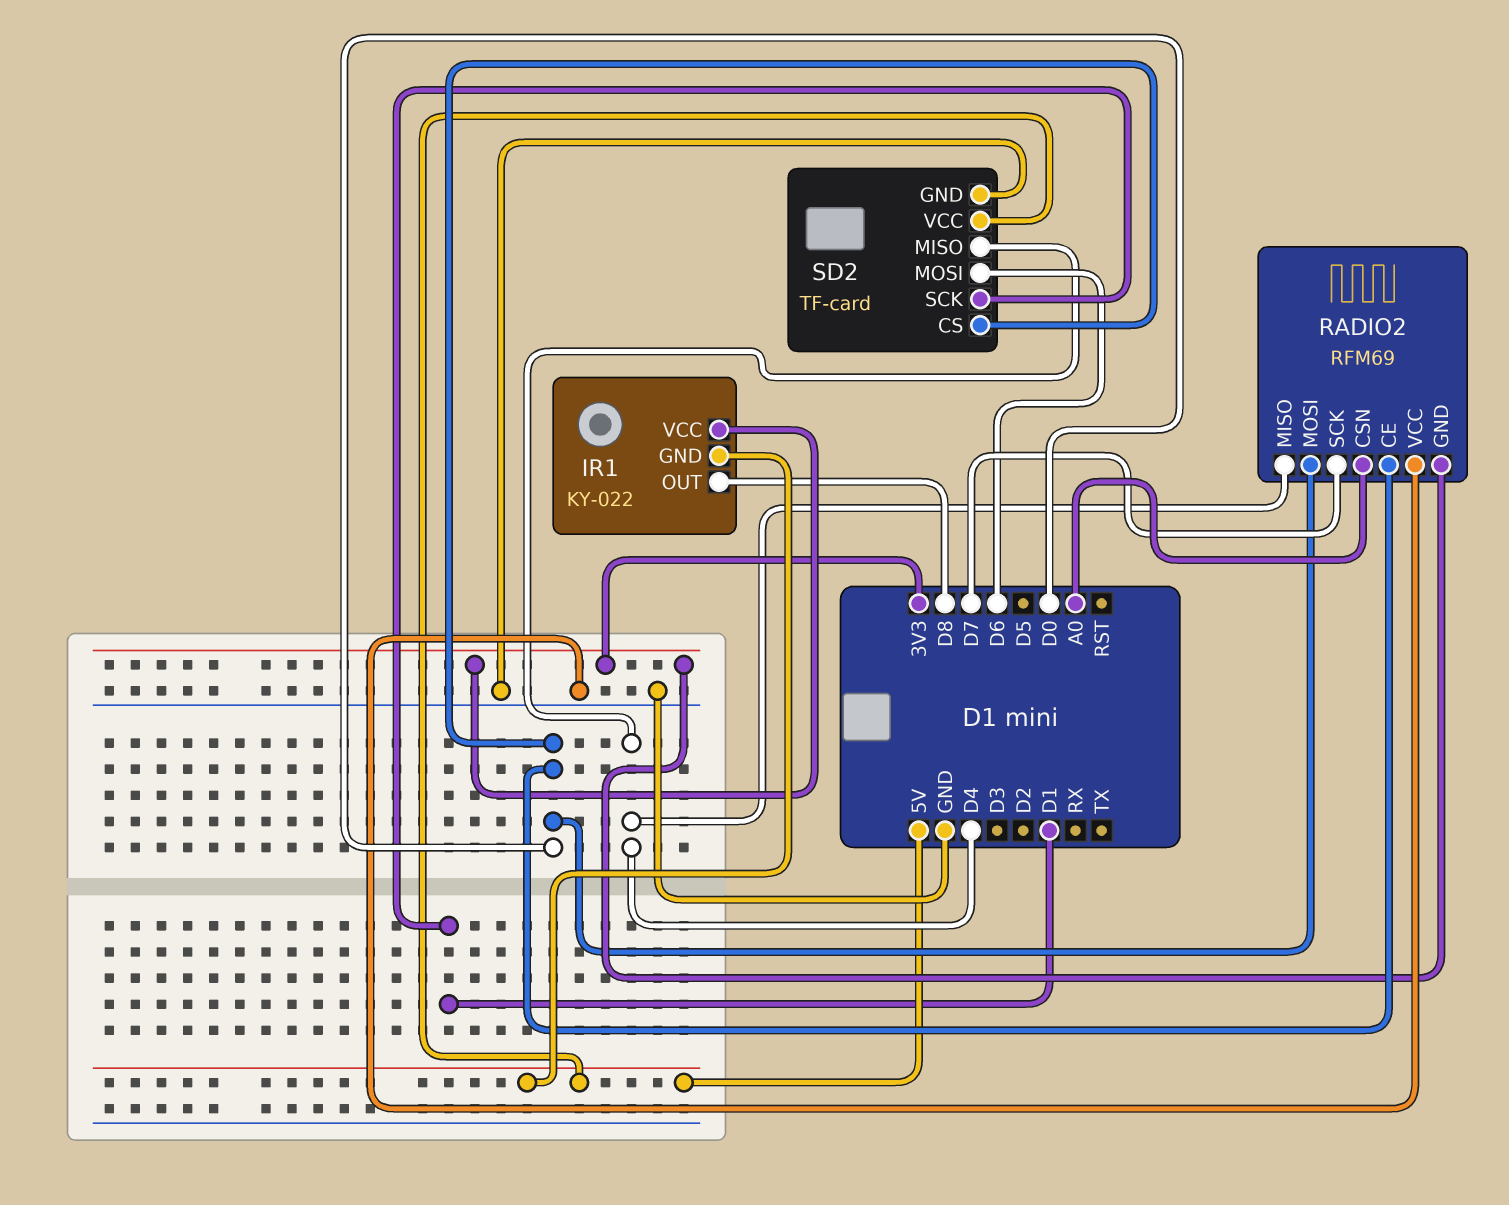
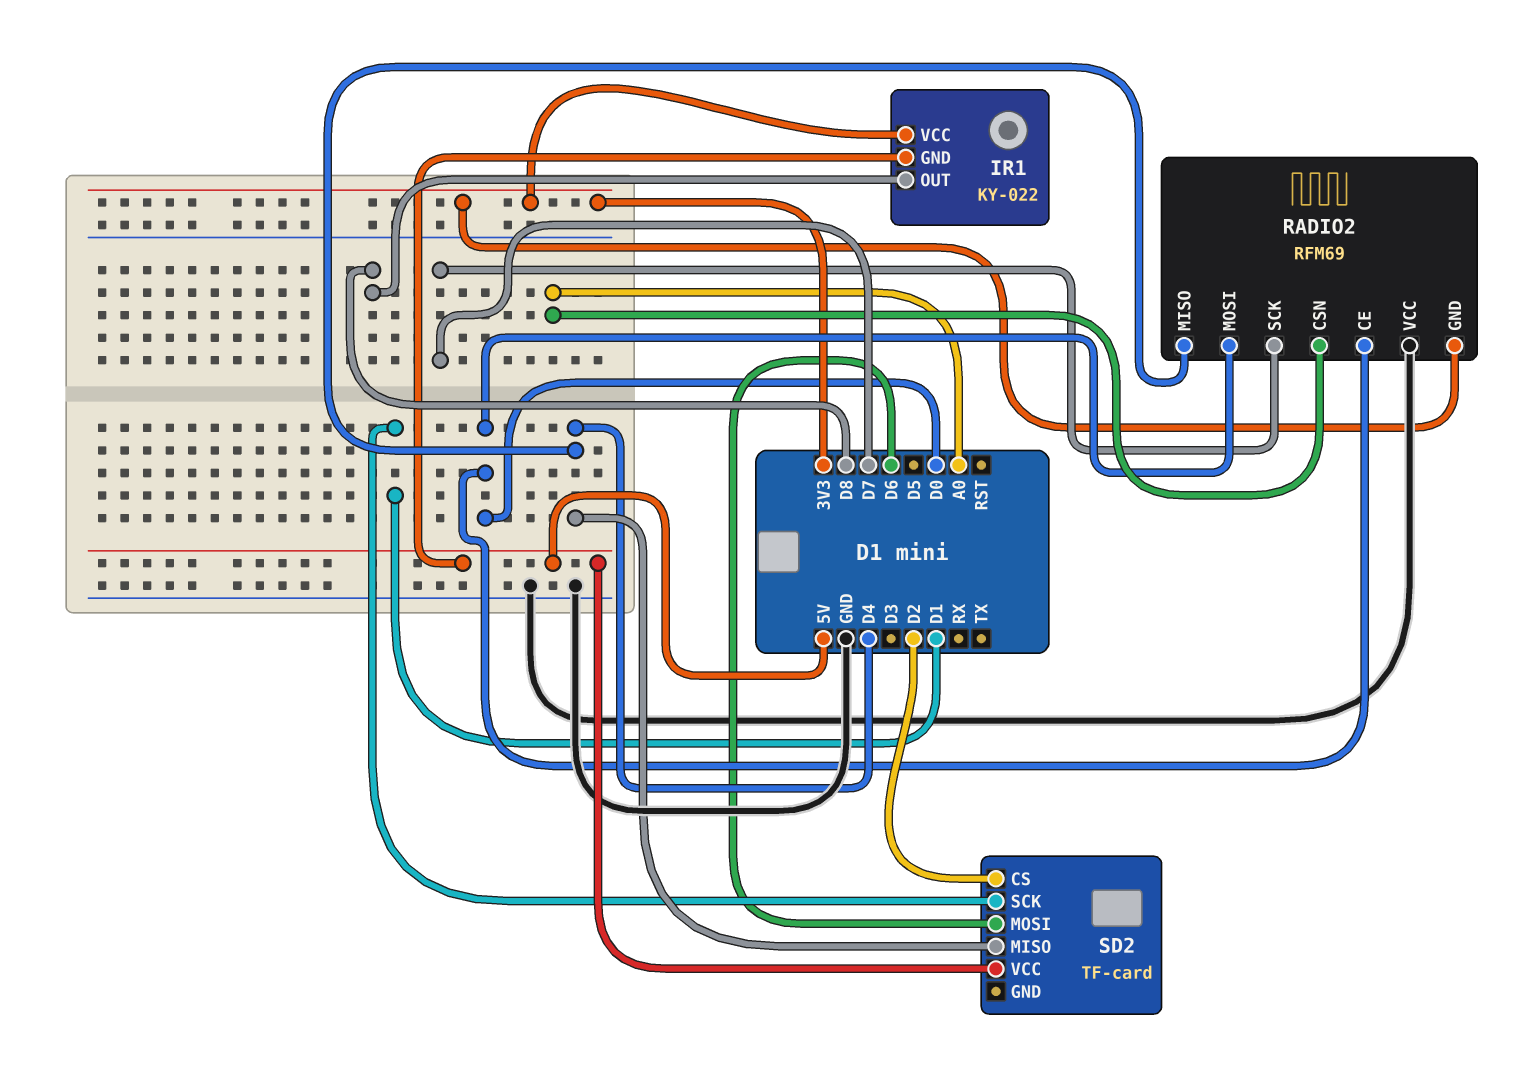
SD2 pin CS: D0 -> D2
SD2 pin GND: GND -> none

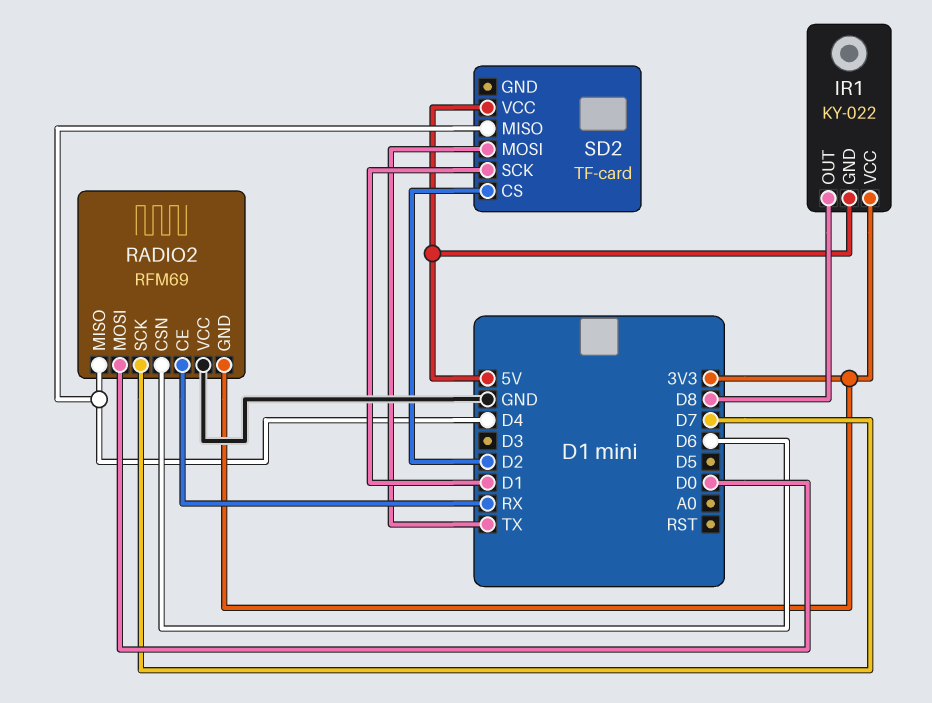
RADIO2 pin CE: D0 -> RX
RADIO2 pin CSN: A0 -> D6
SD2 pin MOSI: D6 -> TX

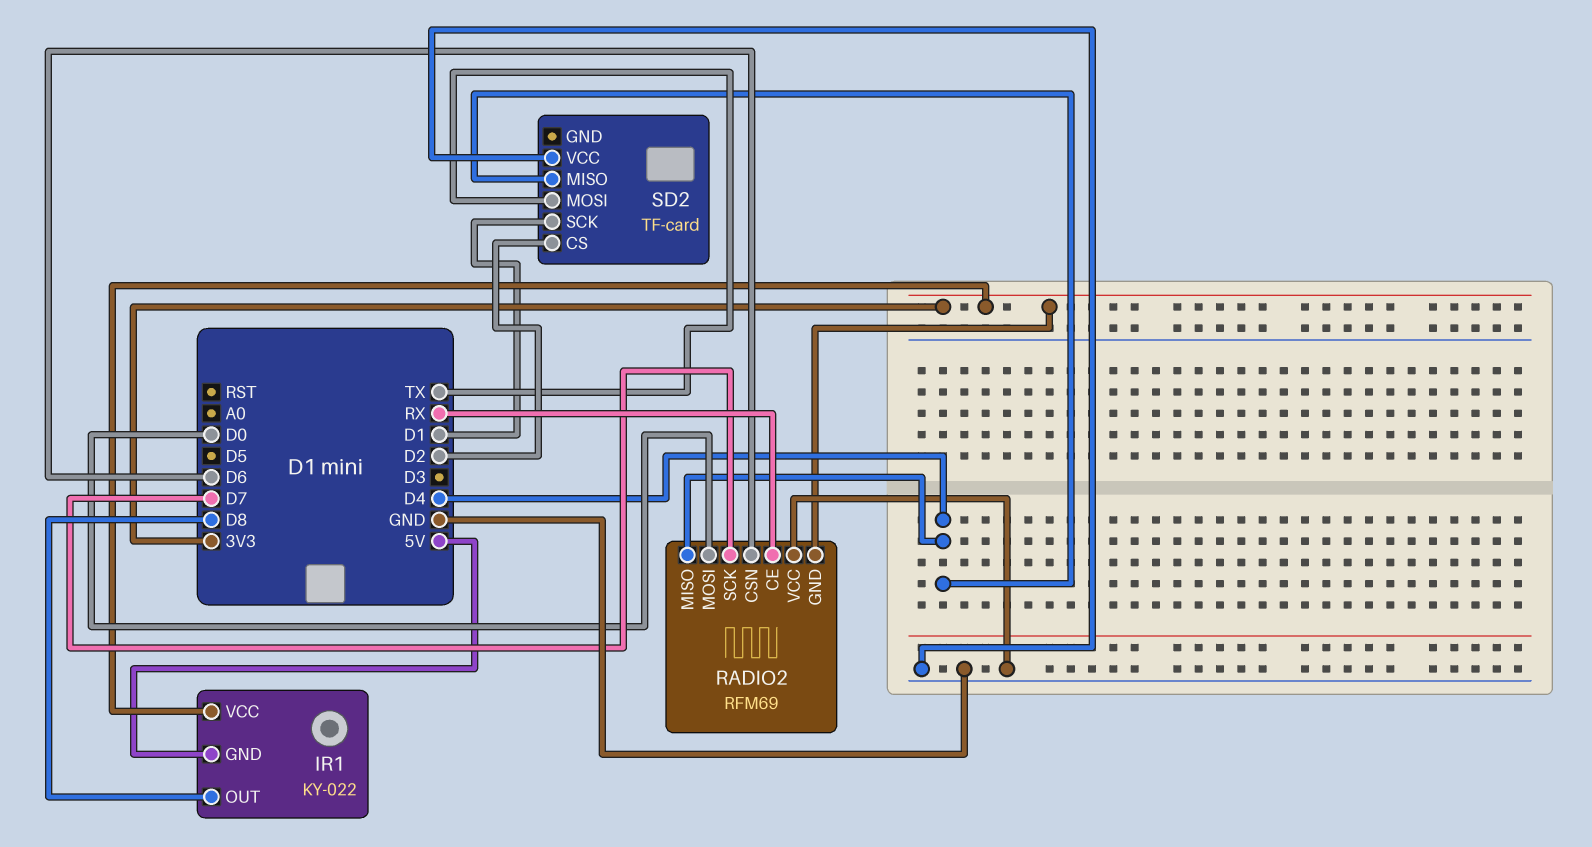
SD2 pin VCC: 5V -> GND

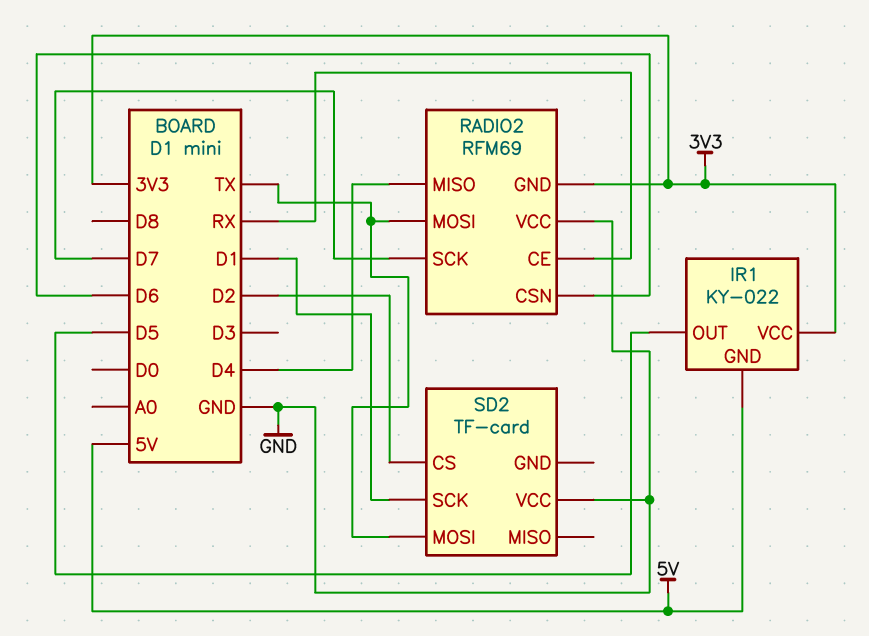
IR1 pin OUT: D8 -> D5
RADIO2 pin MOSI: D0 -> TX
SD2 pin MISO: D4 -> none

